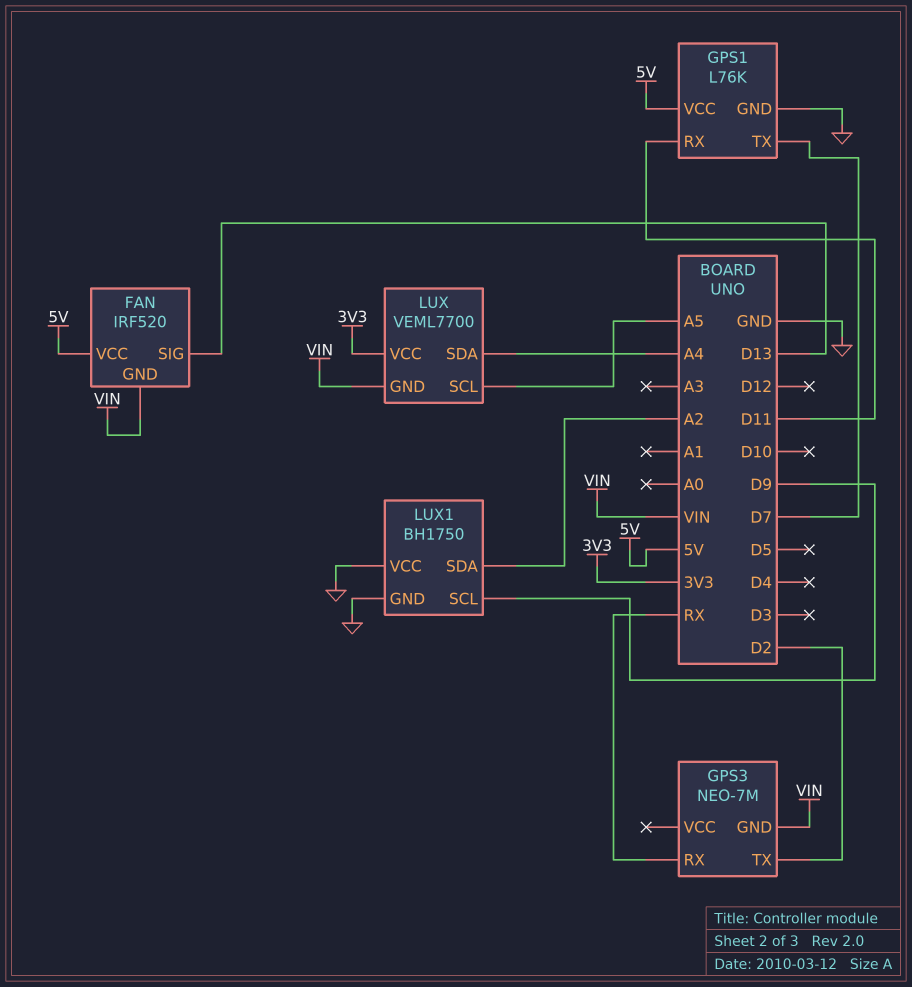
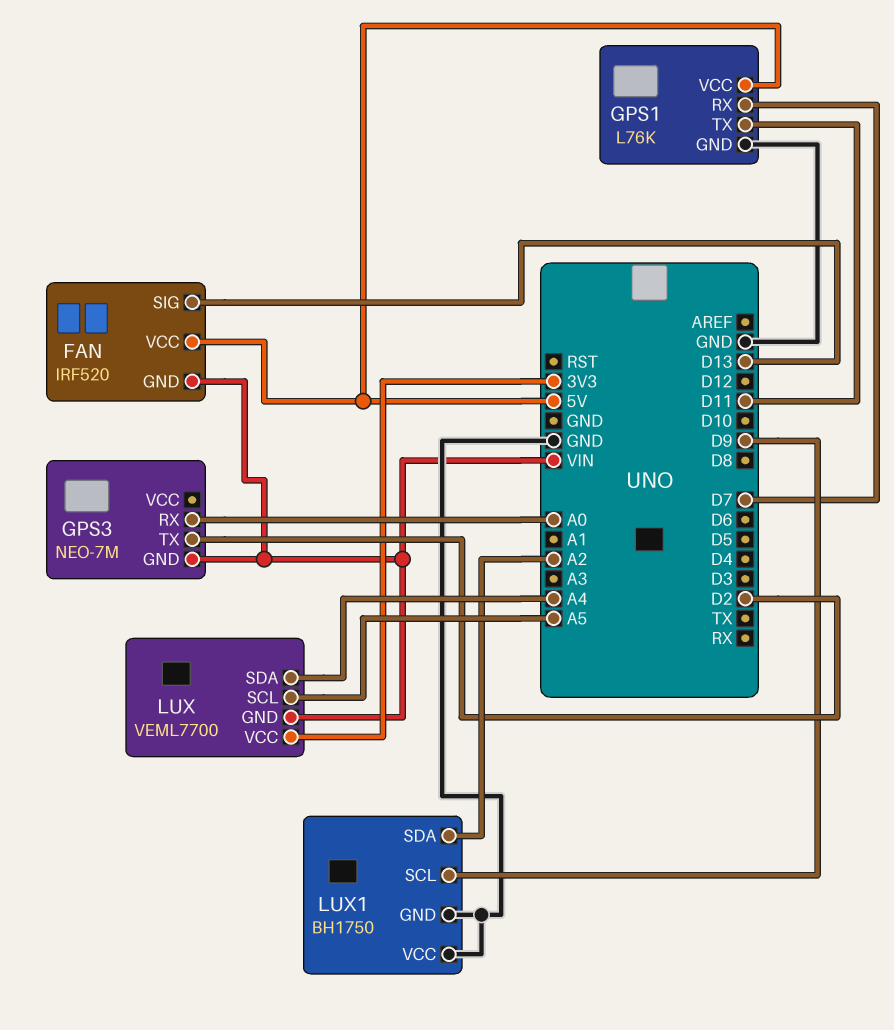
GPS1 pin RX: D11 -> D7
GPS1 pin TX: D7 -> D11
GPS3 pin RX: RX -> A0

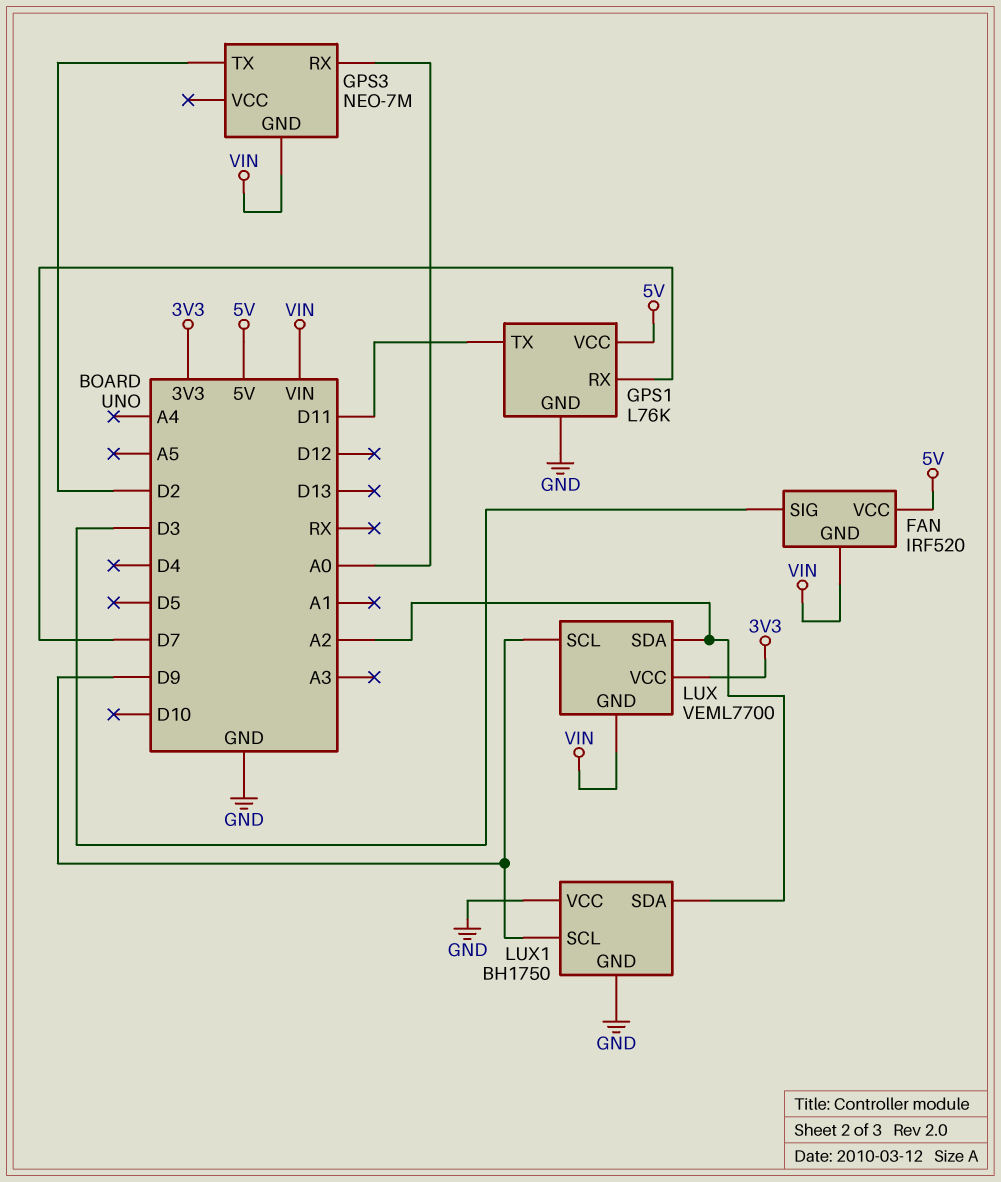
FAN pin SIG: D13 -> D3
LUX pin SCL: A5 -> D9
LUX pin SDA: A4 -> A2

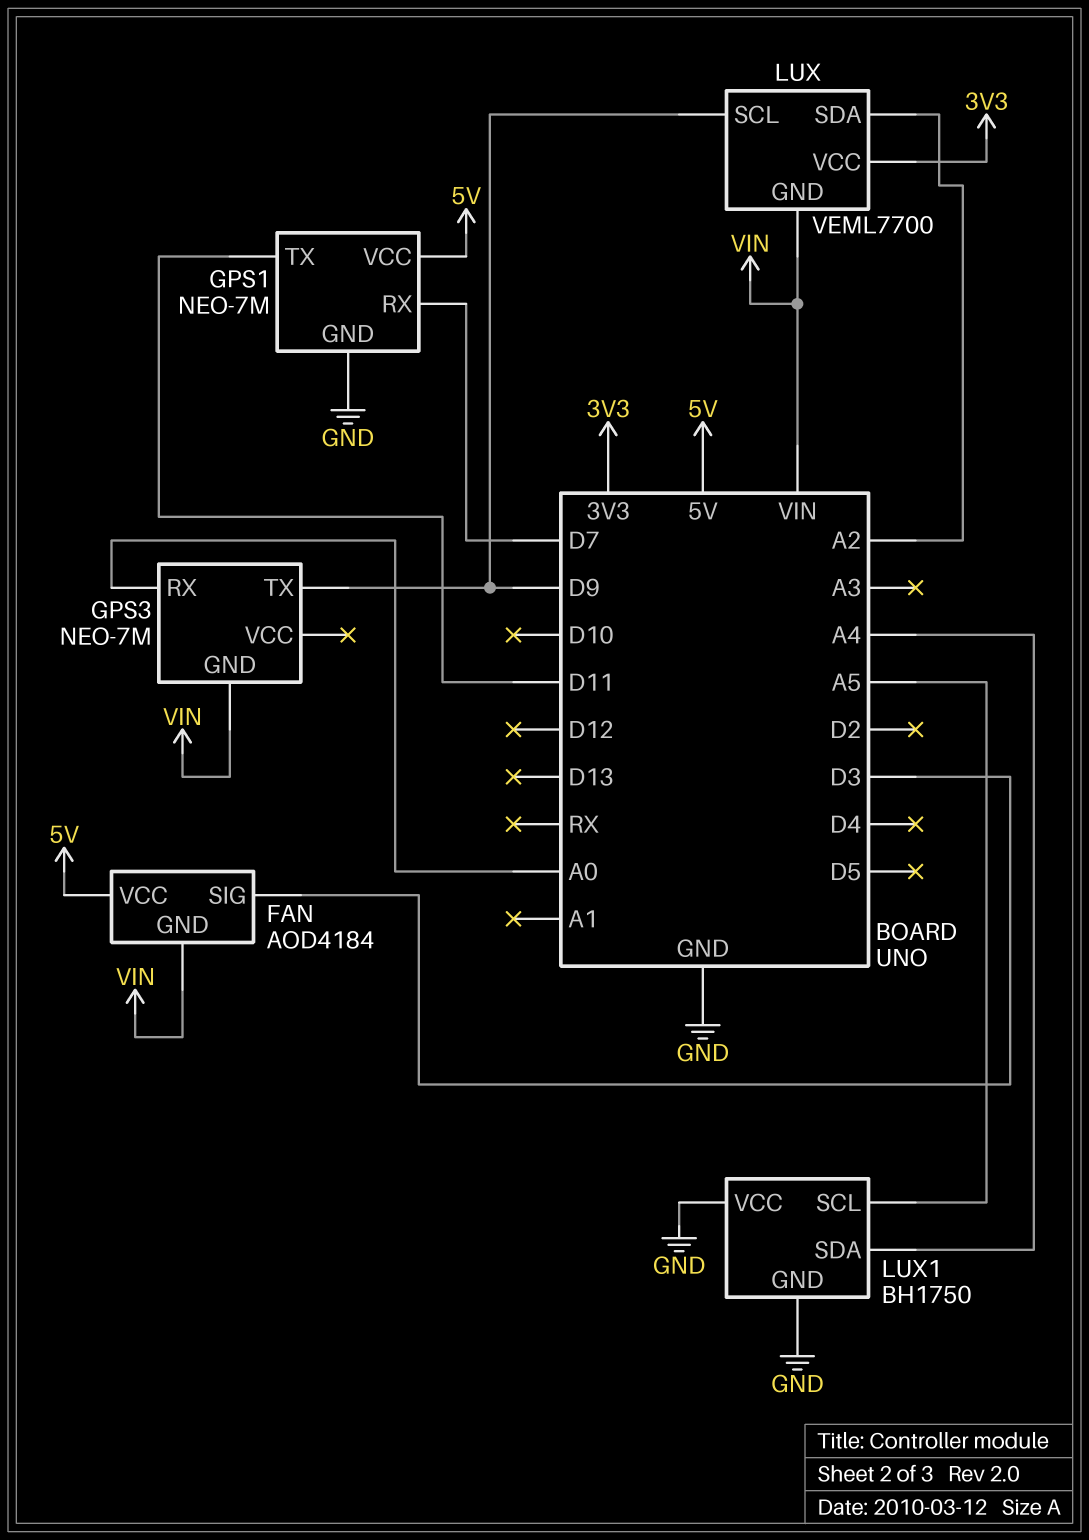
FAN: IRF520 -> AOD4184
GPS1: L76K -> NEO-7M
GPS3 pin TX: D2 -> D9
LUX1 pin SCL: D9 -> A5
LUX1 pin SDA: A2 -> A4

